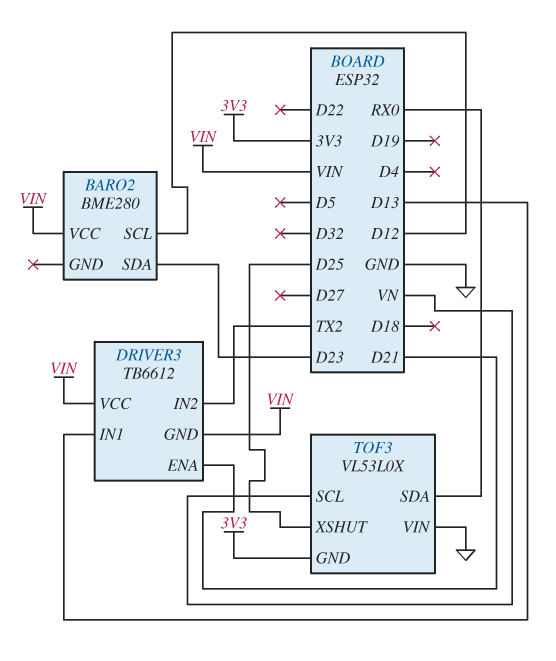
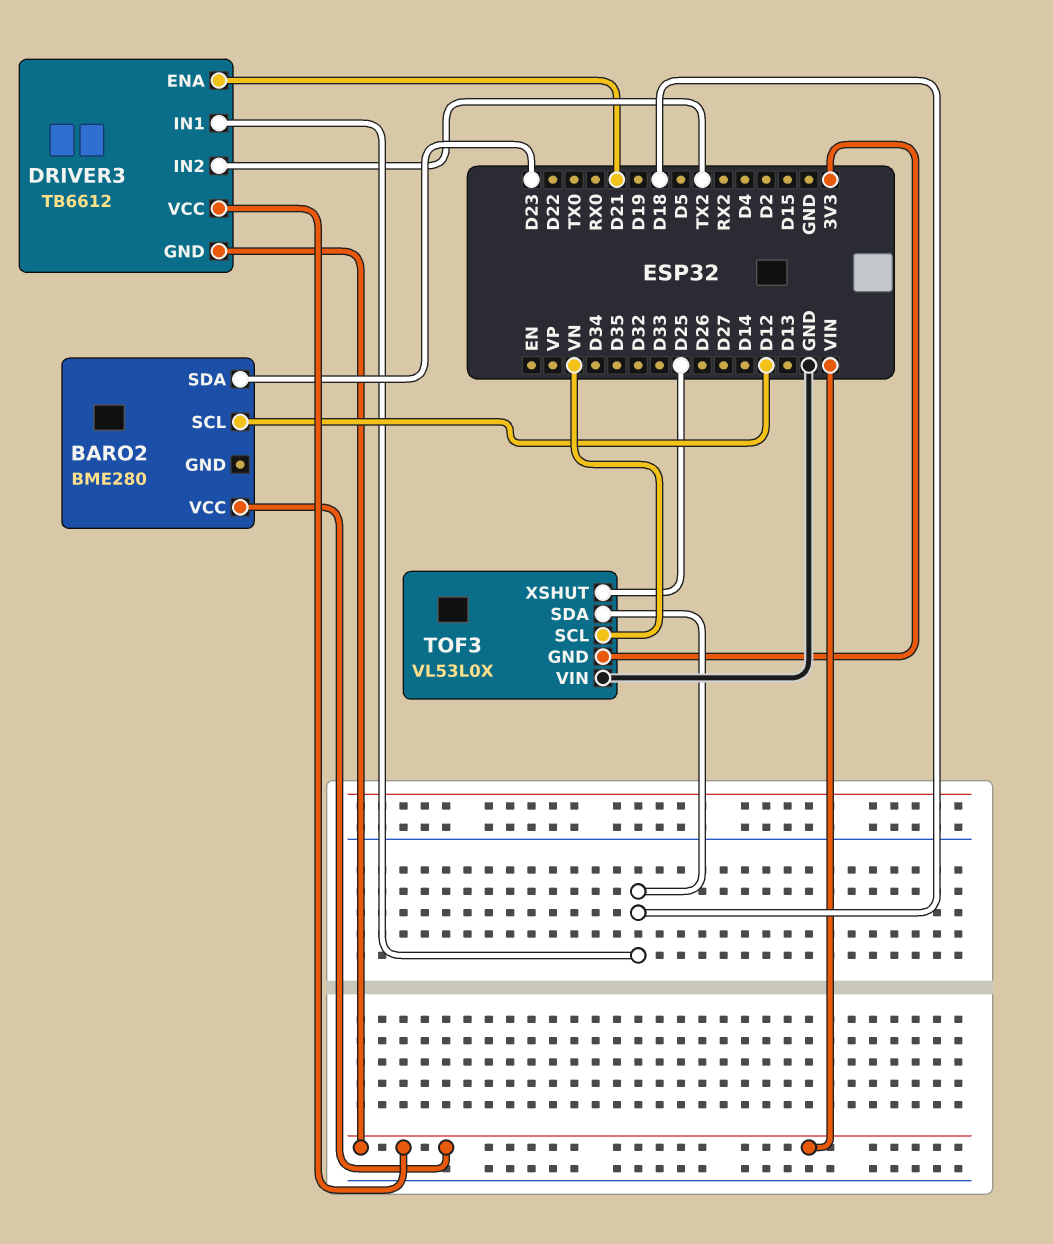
DRIVER3 pin IN1: D13 -> D18
TOF3 pin SDA: RX0 -> D18

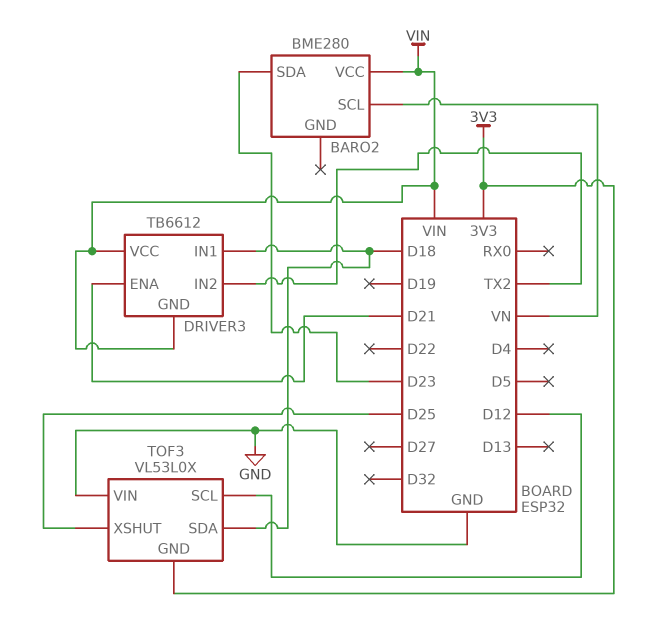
BARO2 pin SCL: D12 -> VN
TOF3 pin SCL: VN -> D12

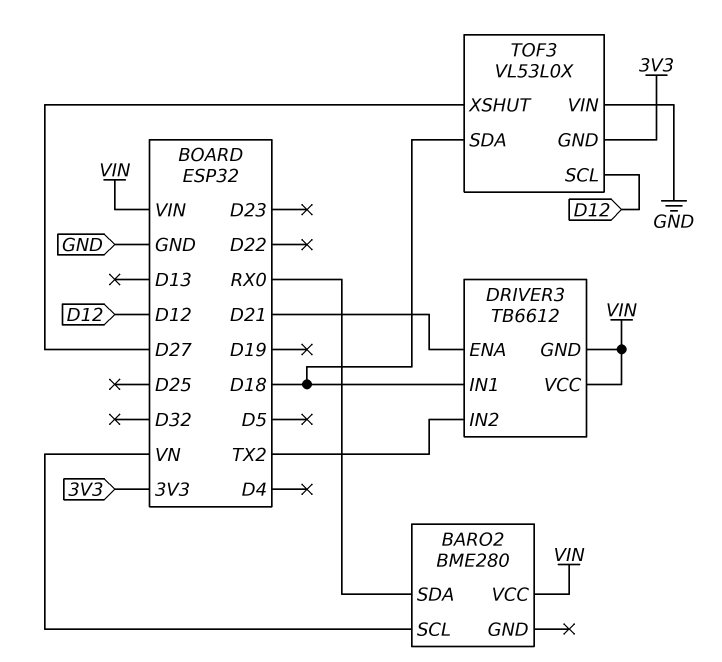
BARO2 pin SDA: D23 -> RX0
TOF3 pin XSHUT: D25 -> D27

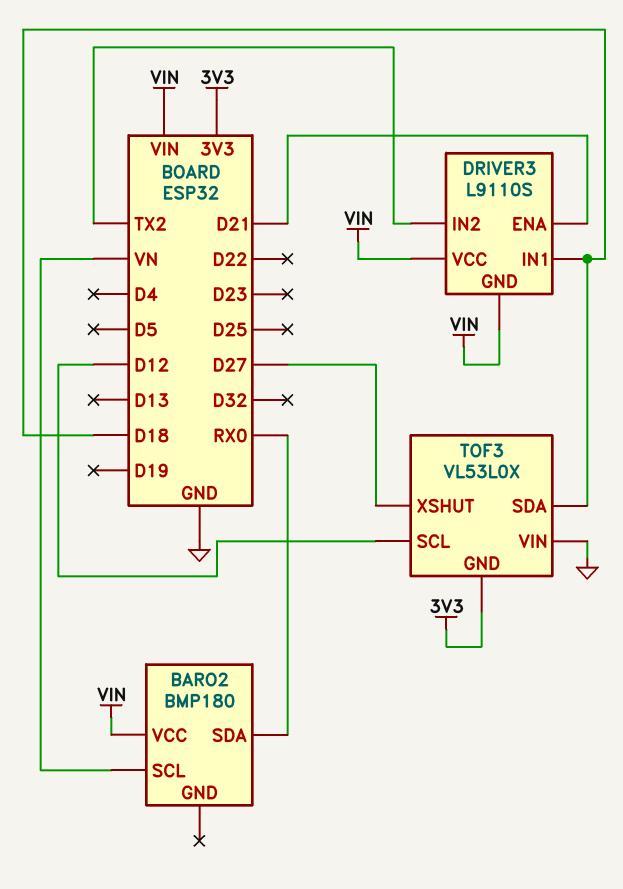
BARO2: BME280 -> BMP180
DRIVER3: TB6612 -> L9110S

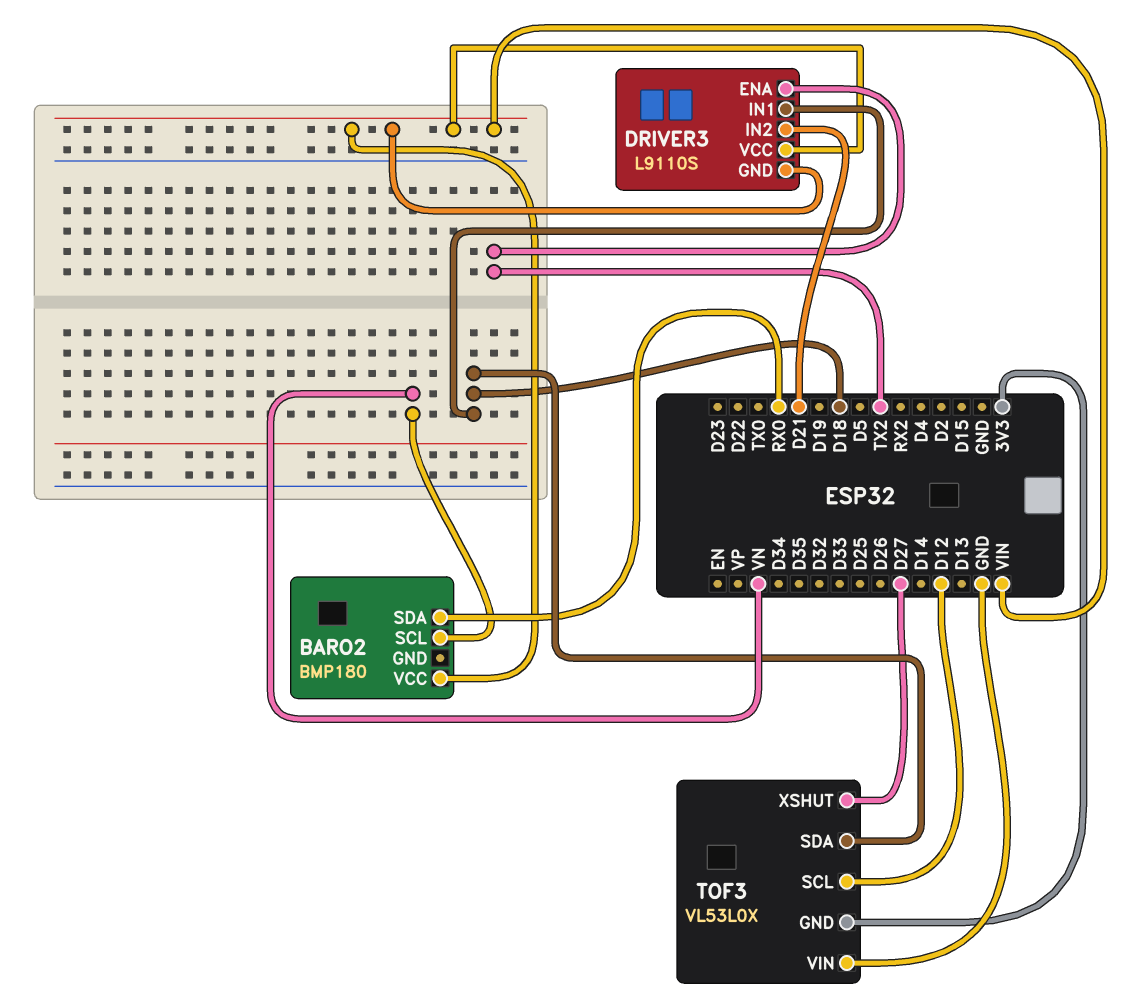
DRIVER3 pin ENA: D21 -> TX2
DRIVER3 pin IN2: TX2 -> D21

